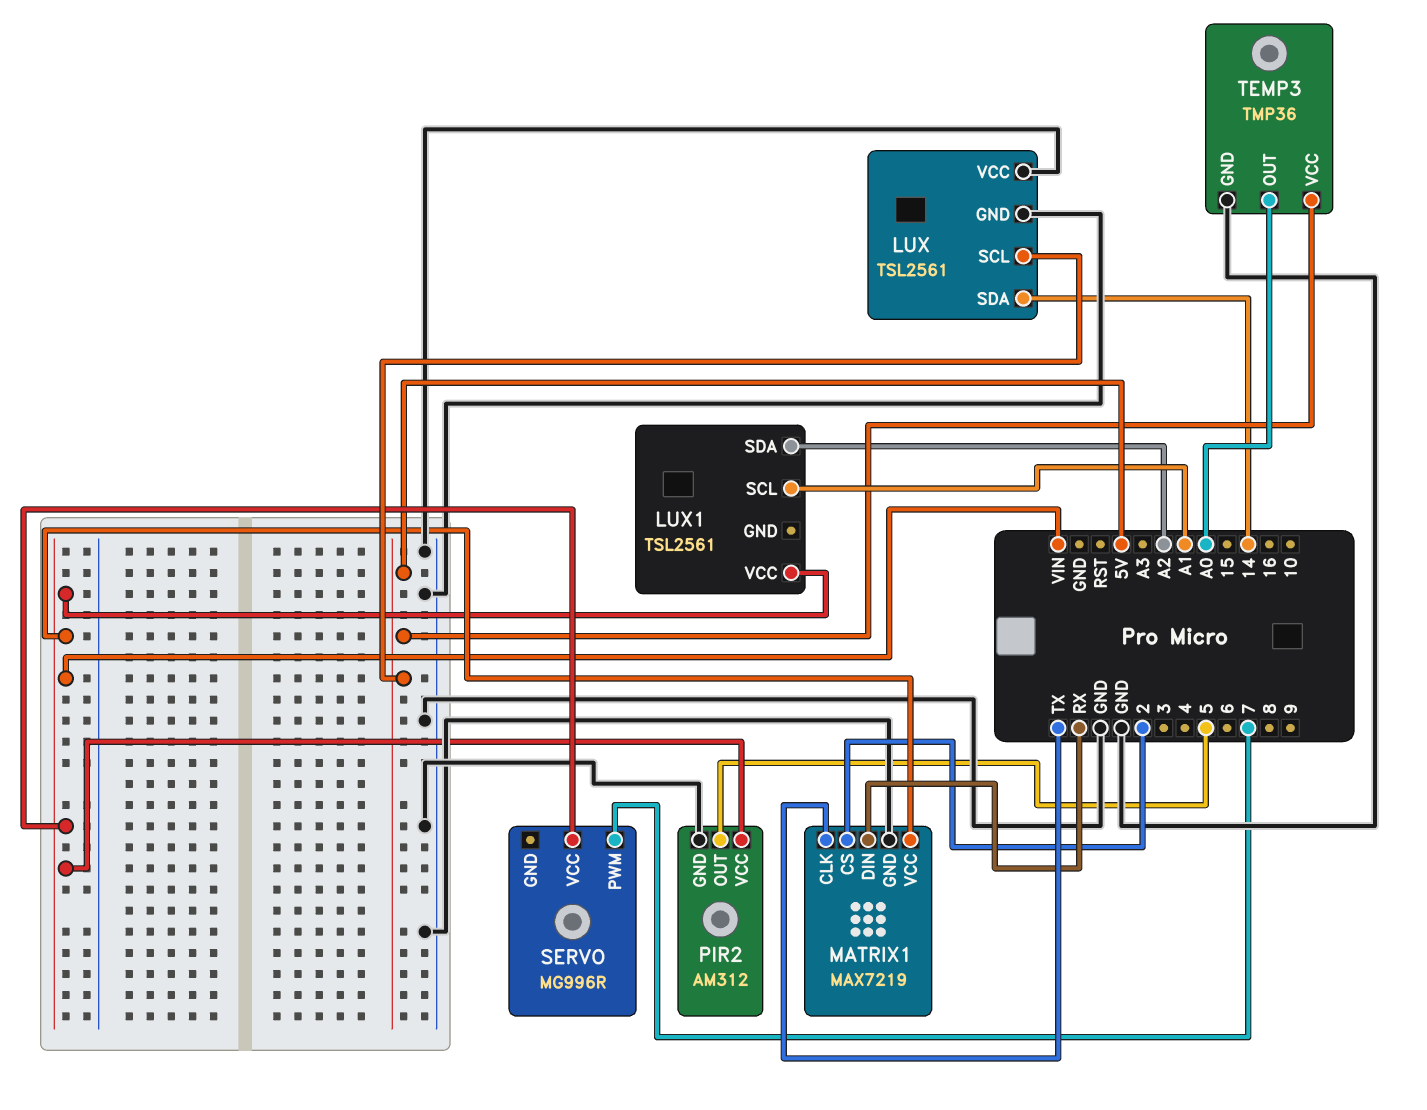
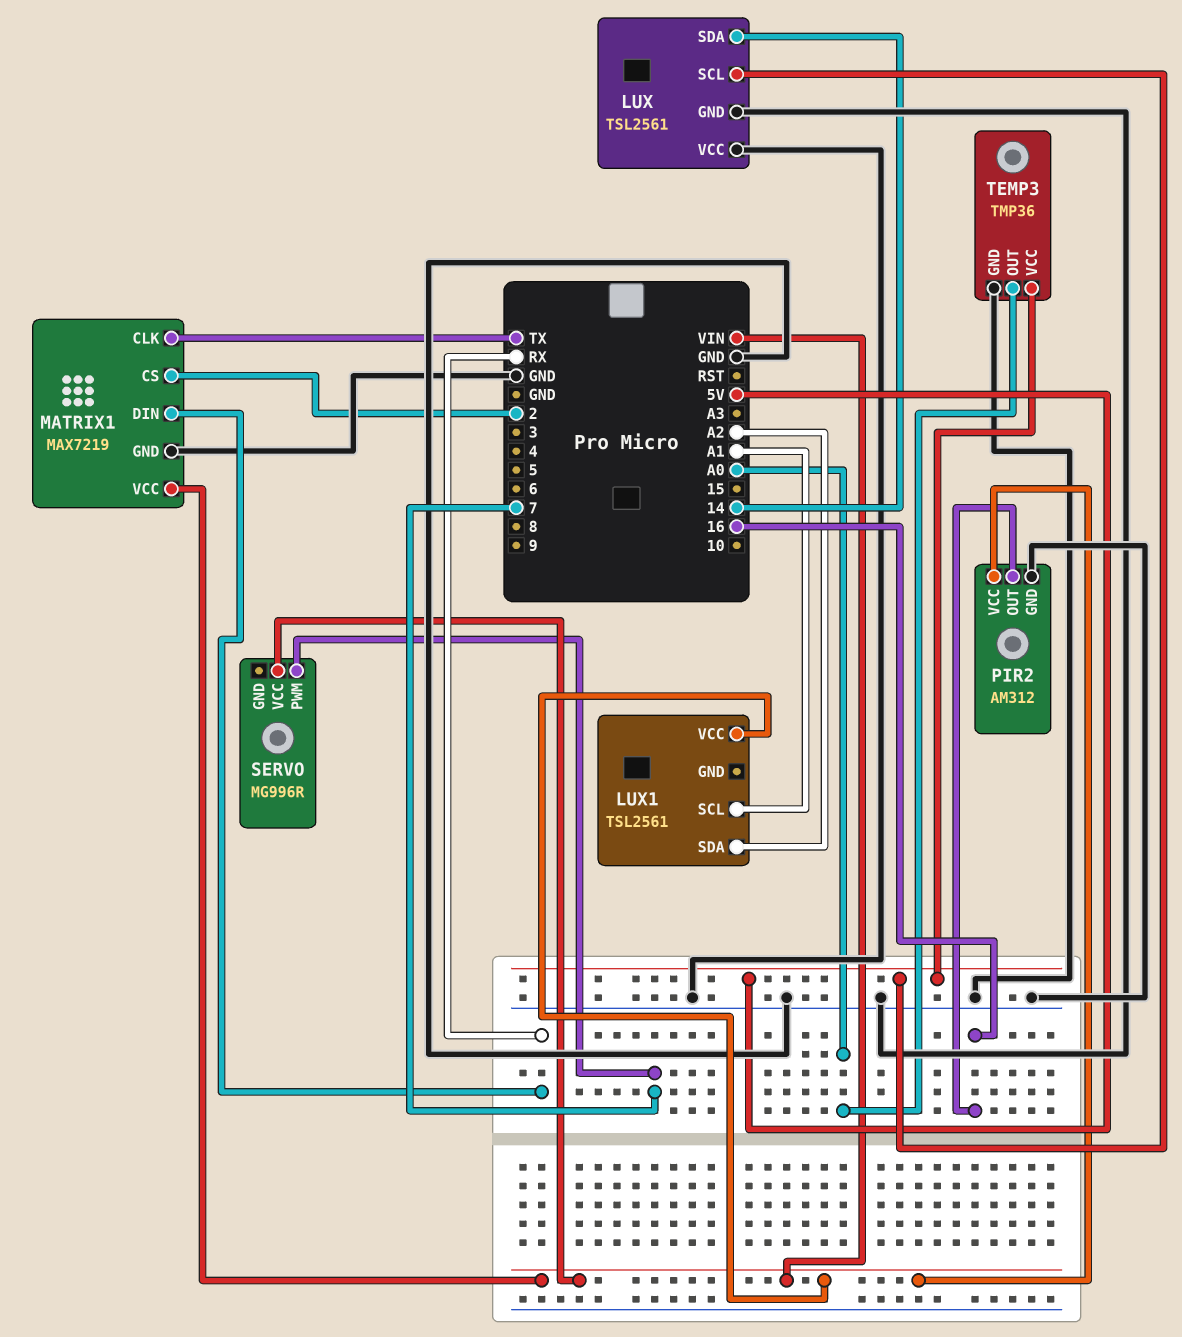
PIR2 pin OUT: 5 -> 16

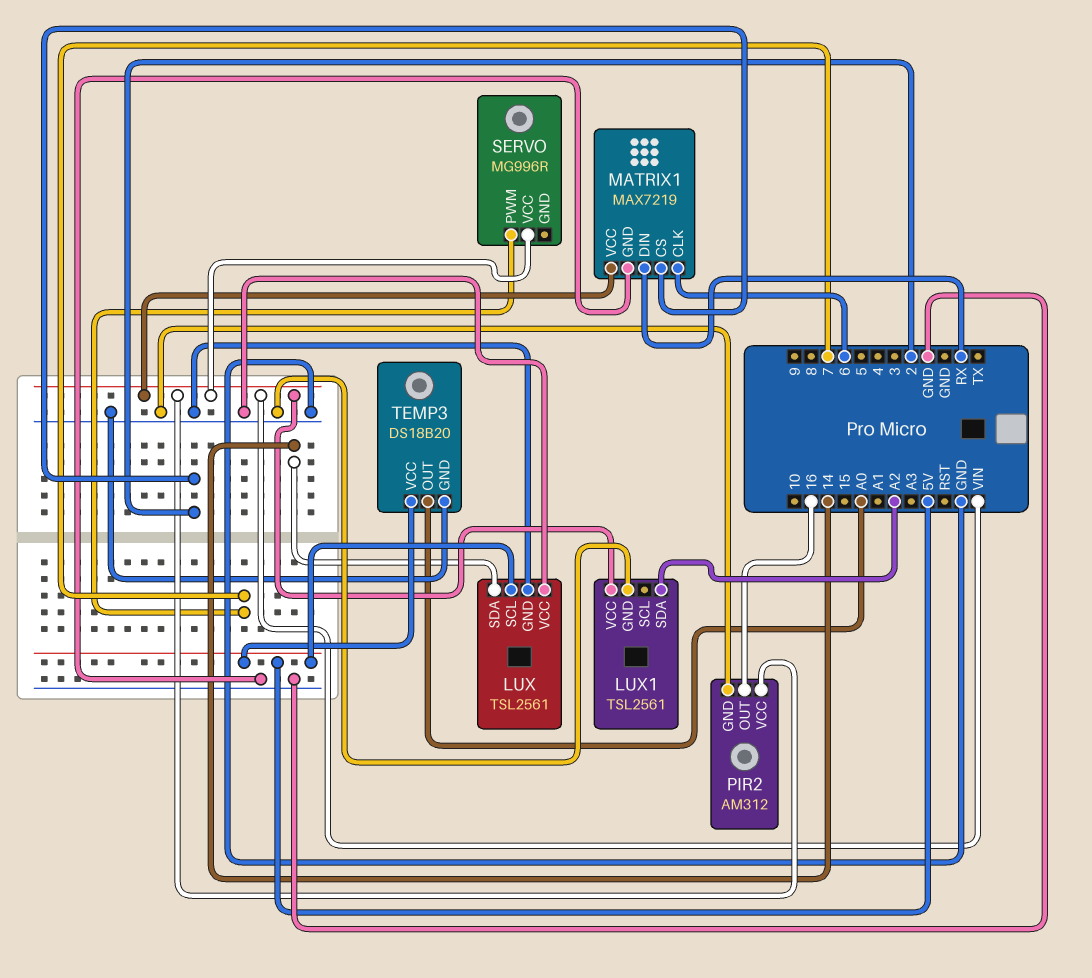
LUX1 pin GND: none -> GND
LUX1 pin SCL: A1 -> none
MATRIX1 pin CLK: TX -> 6
TEMP3: TMP36 -> DS18B20

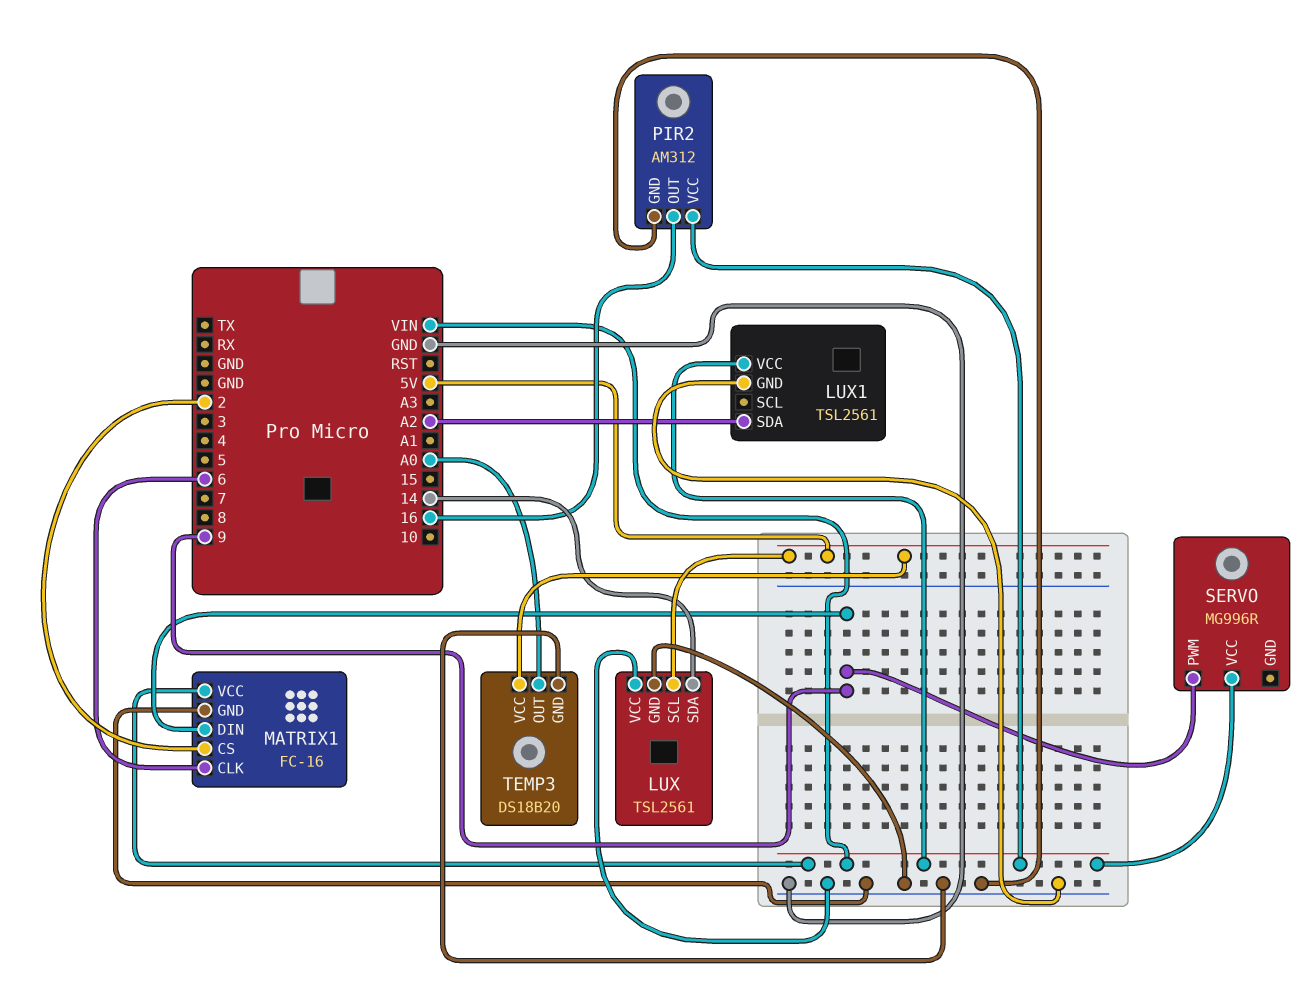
MATRIX1: MAX7219 -> FC-16
MATRIX1 pin DIN: RX -> 9
SERVO pin PWM: 7 -> 9

